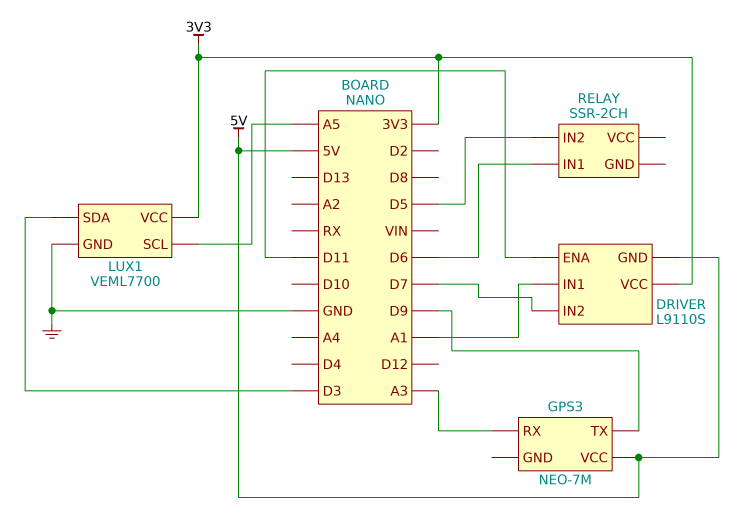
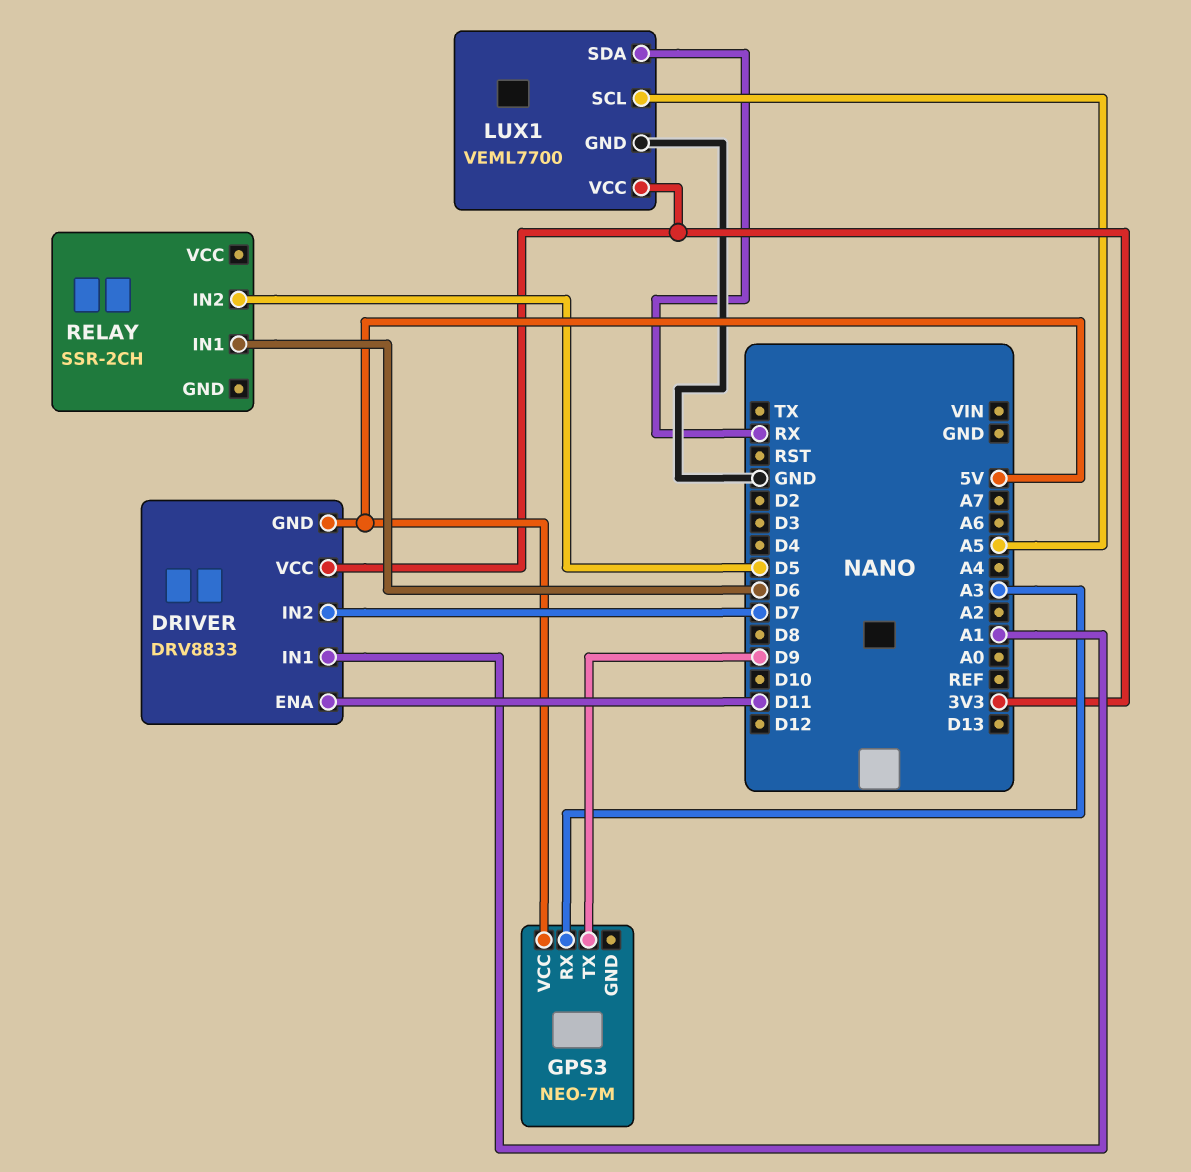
DRIVER: L9110S -> DRV8833
LUX1 pin SDA: D3 -> RX

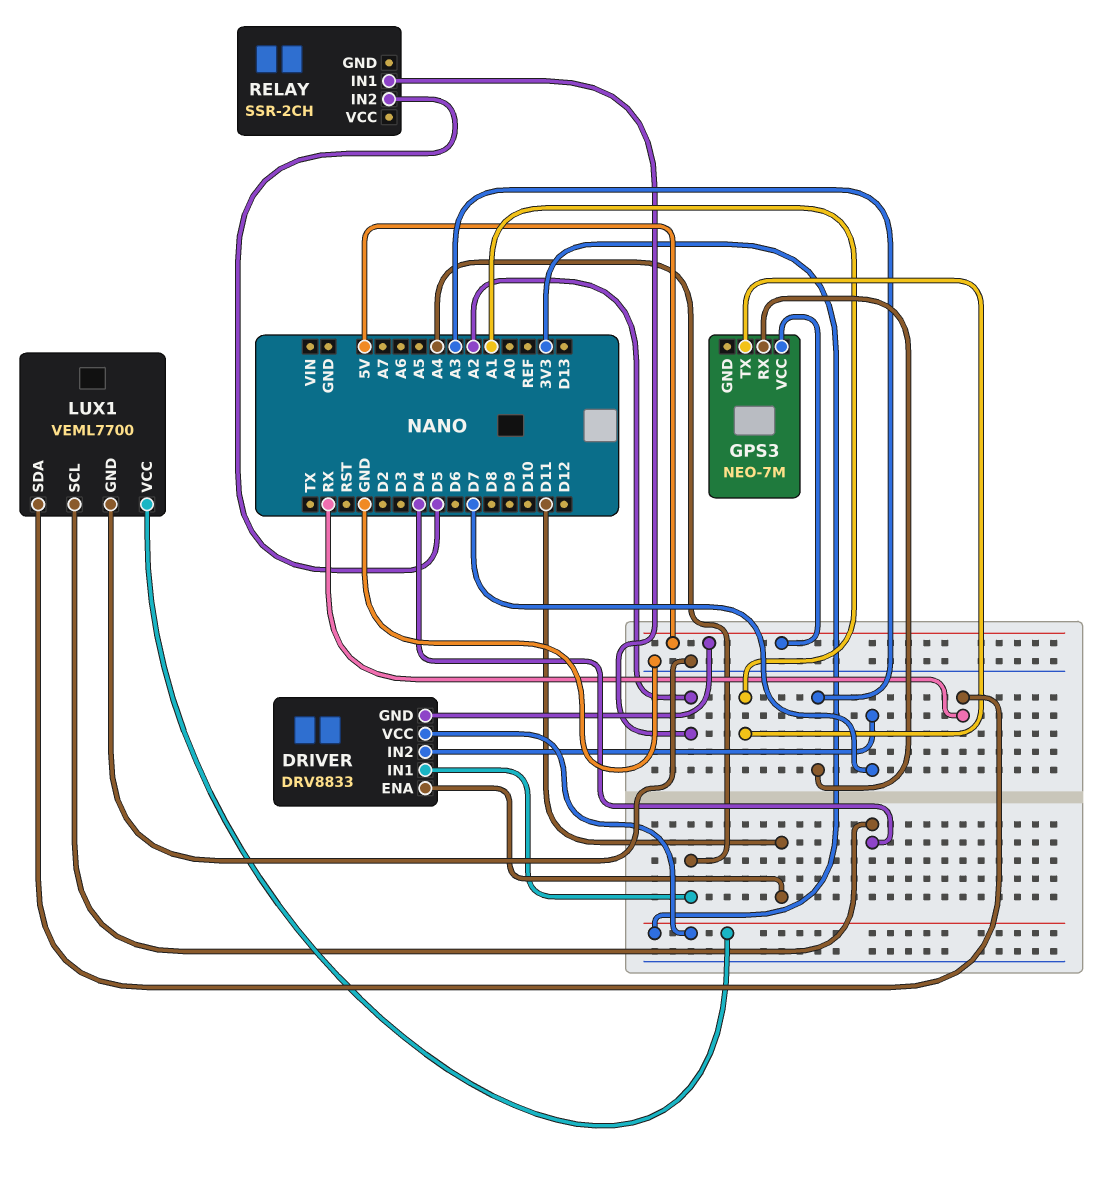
DRIVER pin IN1: A1 -> A4
GPS3 pin TX: D9 -> A1
LUX1 pin SCL: A5 -> D4
RELAY pin IN1: D6 -> A2

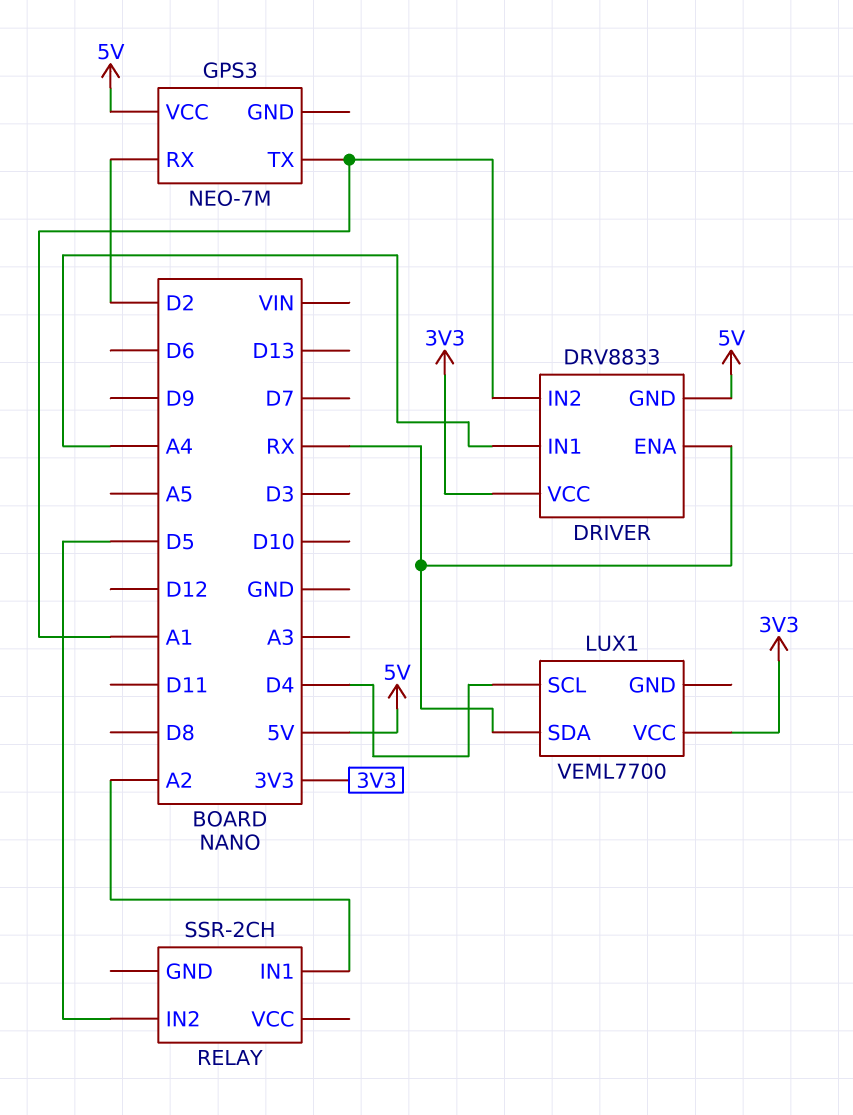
DRIVER pin ENA: D11 -> RX
DRIVER pin IN2: D7 -> A1
GPS3 pin RX: A3 -> D2
LUX1 pin GND: GND -> none

